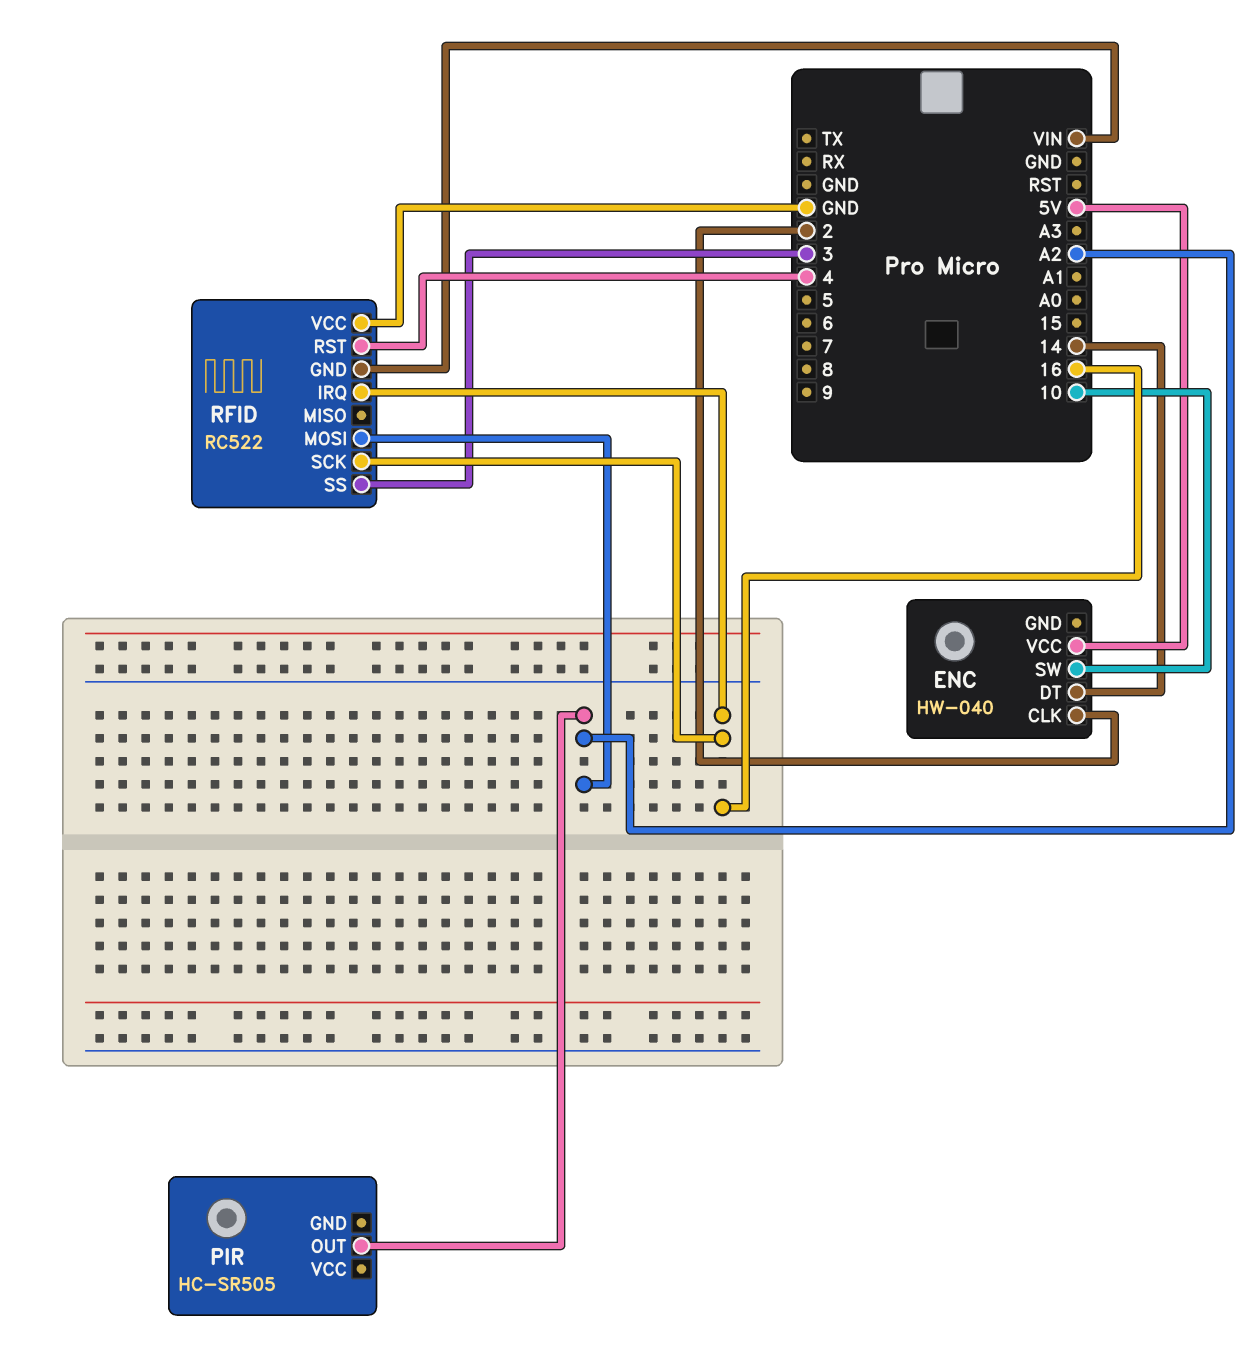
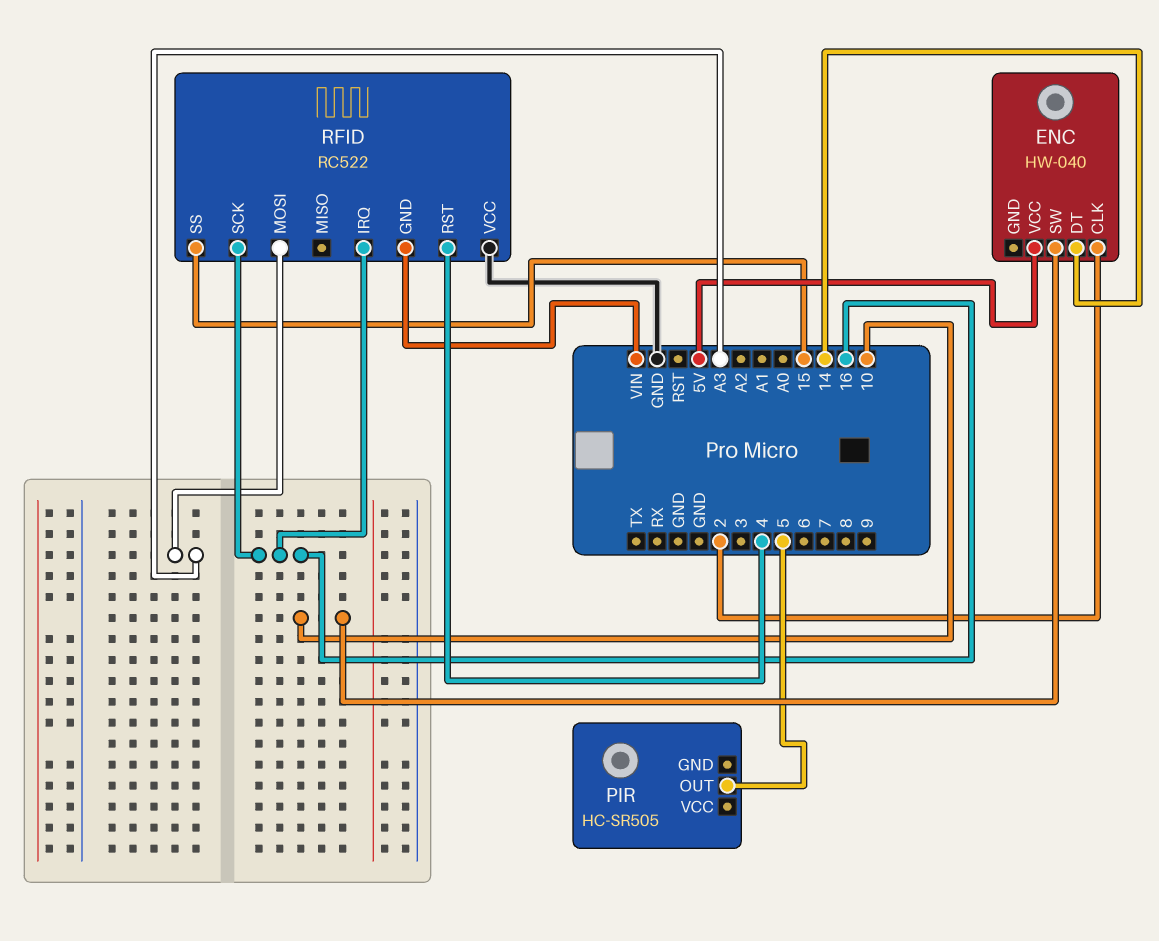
PIR pin OUT: A2 -> 5
RFID pin MOSI: A2 -> A3
RFID pin SS: 3 -> 15

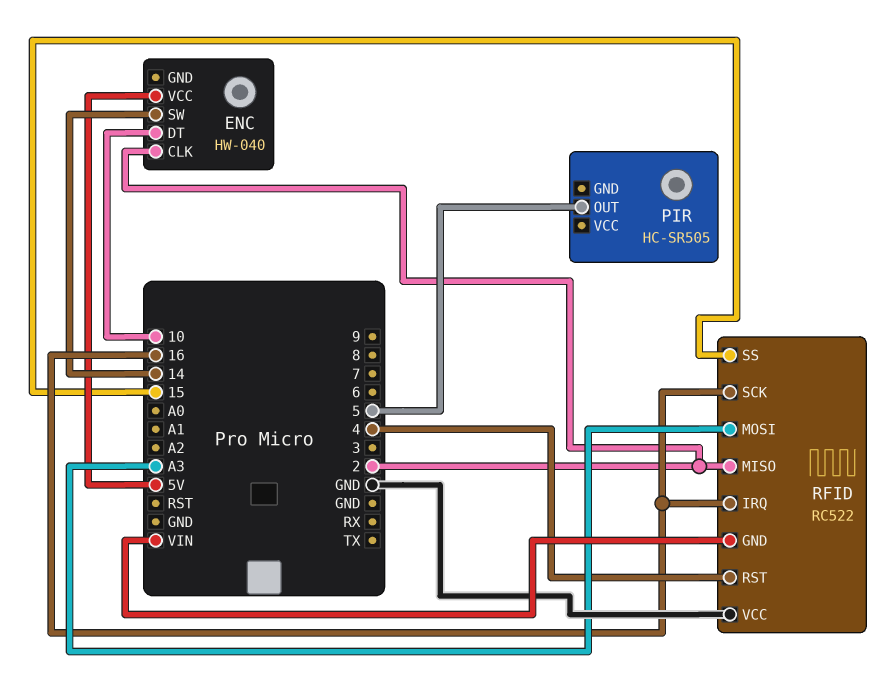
ENC pin DT: 14 -> 10
ENC pin SW: 10 -> 14
RFID pin MISO: none -> 2

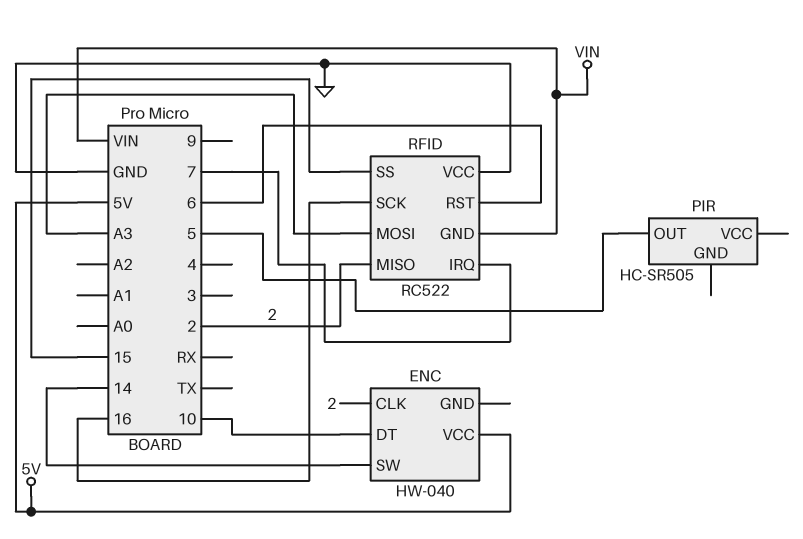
RFID pin IRQ: 16 -> 7
RFID pin RST: 4 -> 6

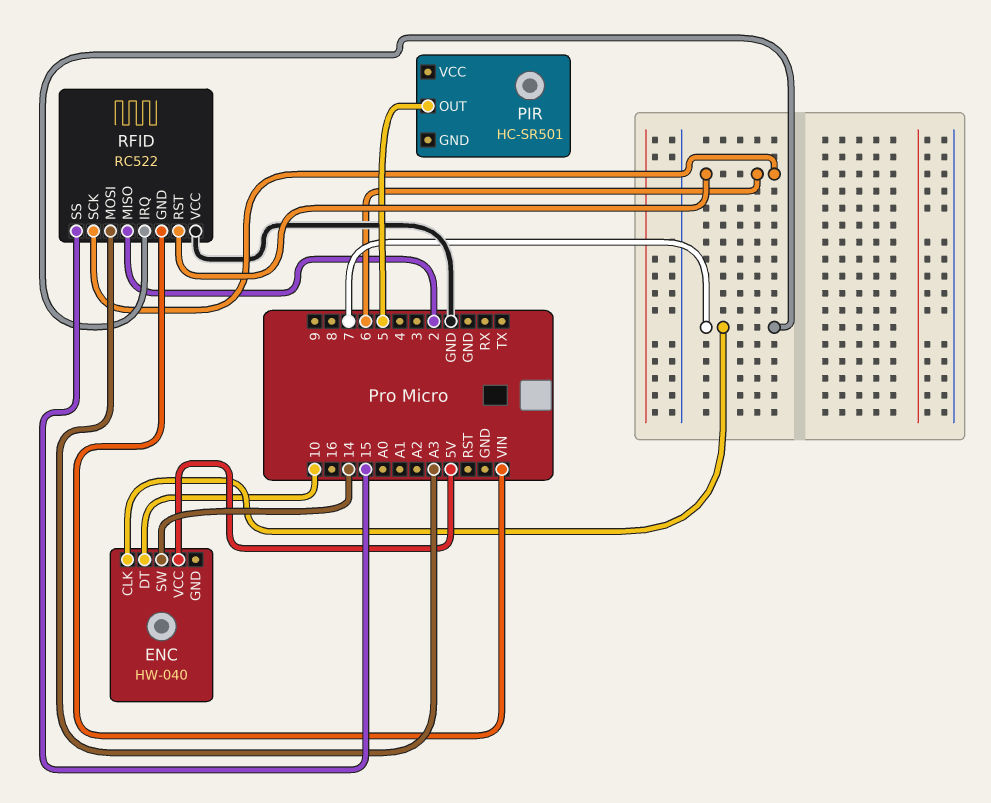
ENC pin CLK: 2 -> 7
PIR: HC-SR505 -> HC-SR501
RFID pin SCK: 16 -> 6

